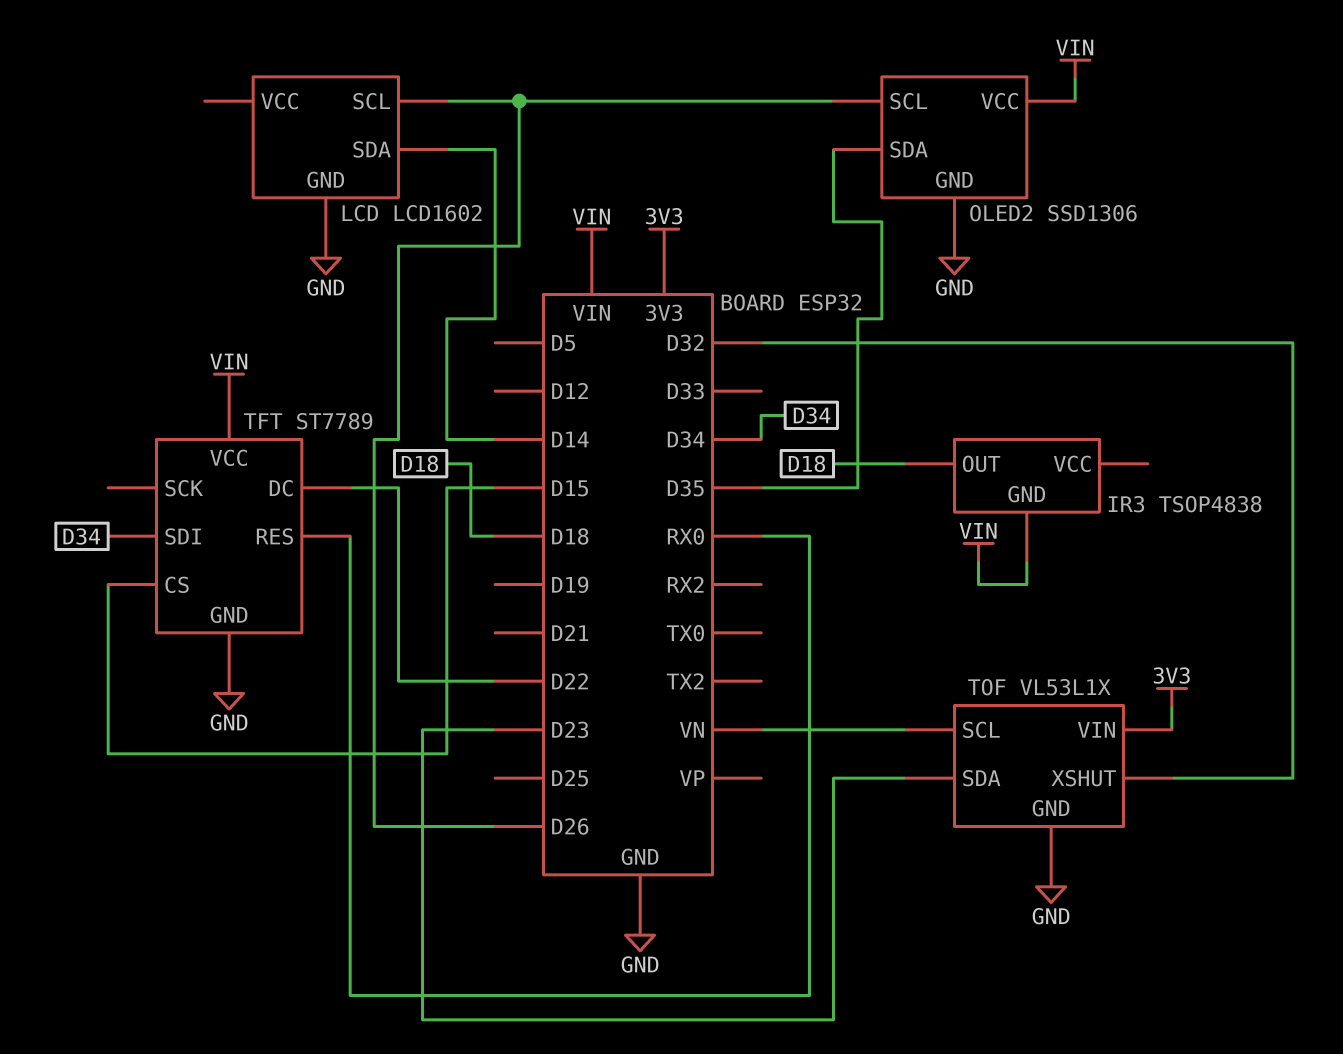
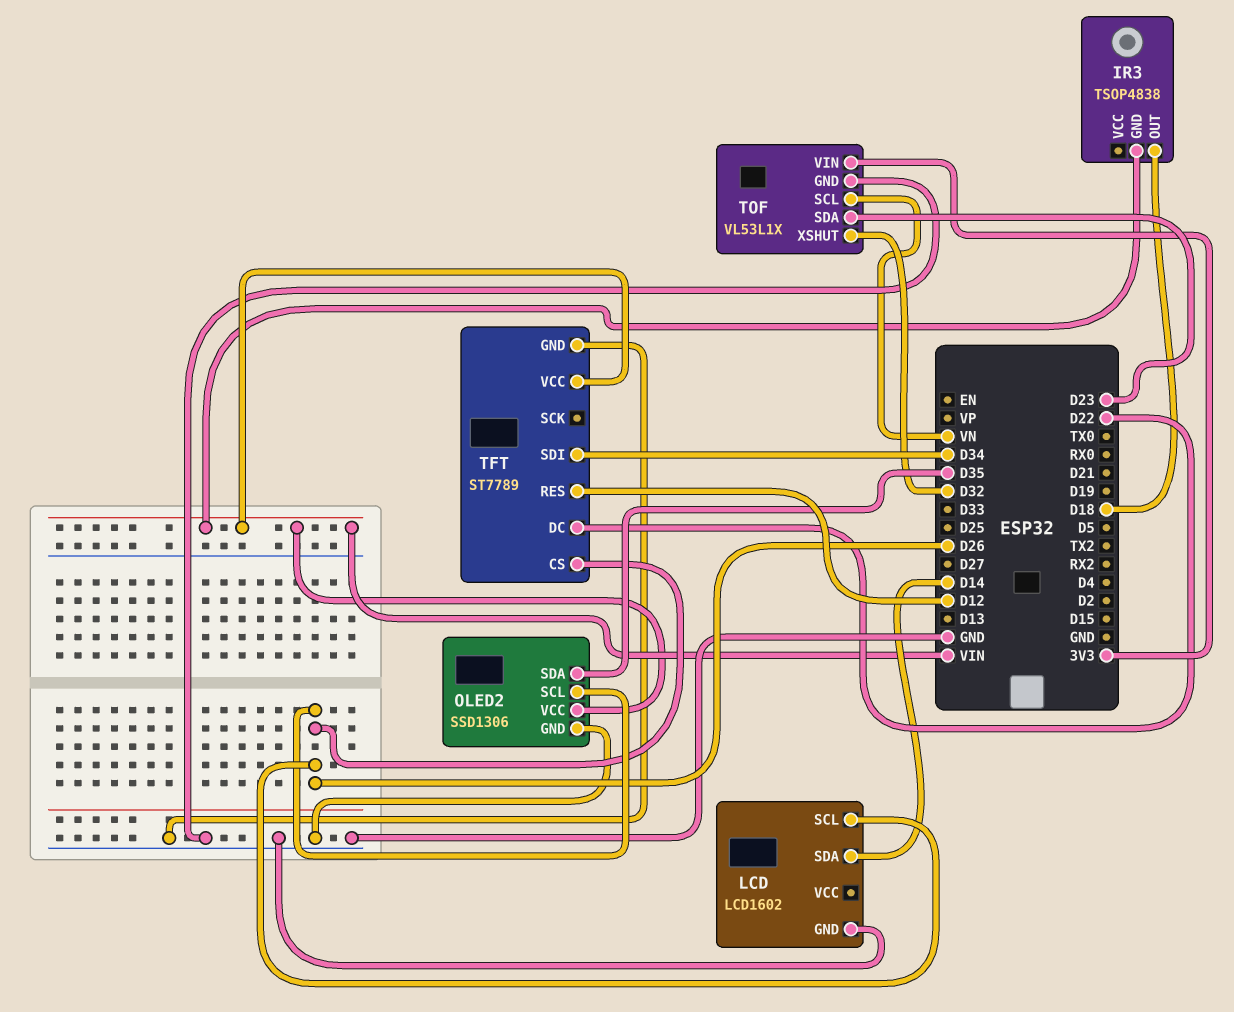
TFT pin CS: D15 -> D26
TFT pin RES: RX0 -> D12

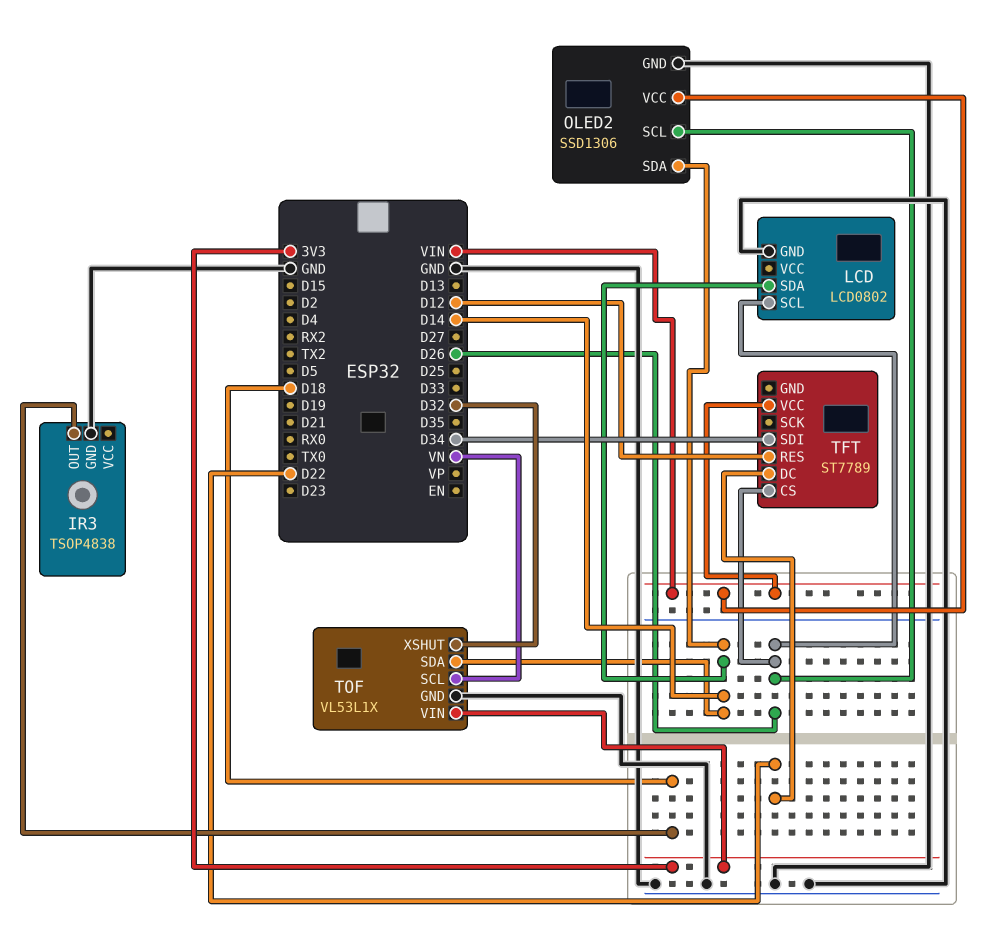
IR3 pin GND: VIN -> GND
LCD: LCD1602 -> LCD0802
OLED2 pin SDA: D35 -> D14
TFT pin GND: GND -> none
TOF pin SDA: D23 -> D14

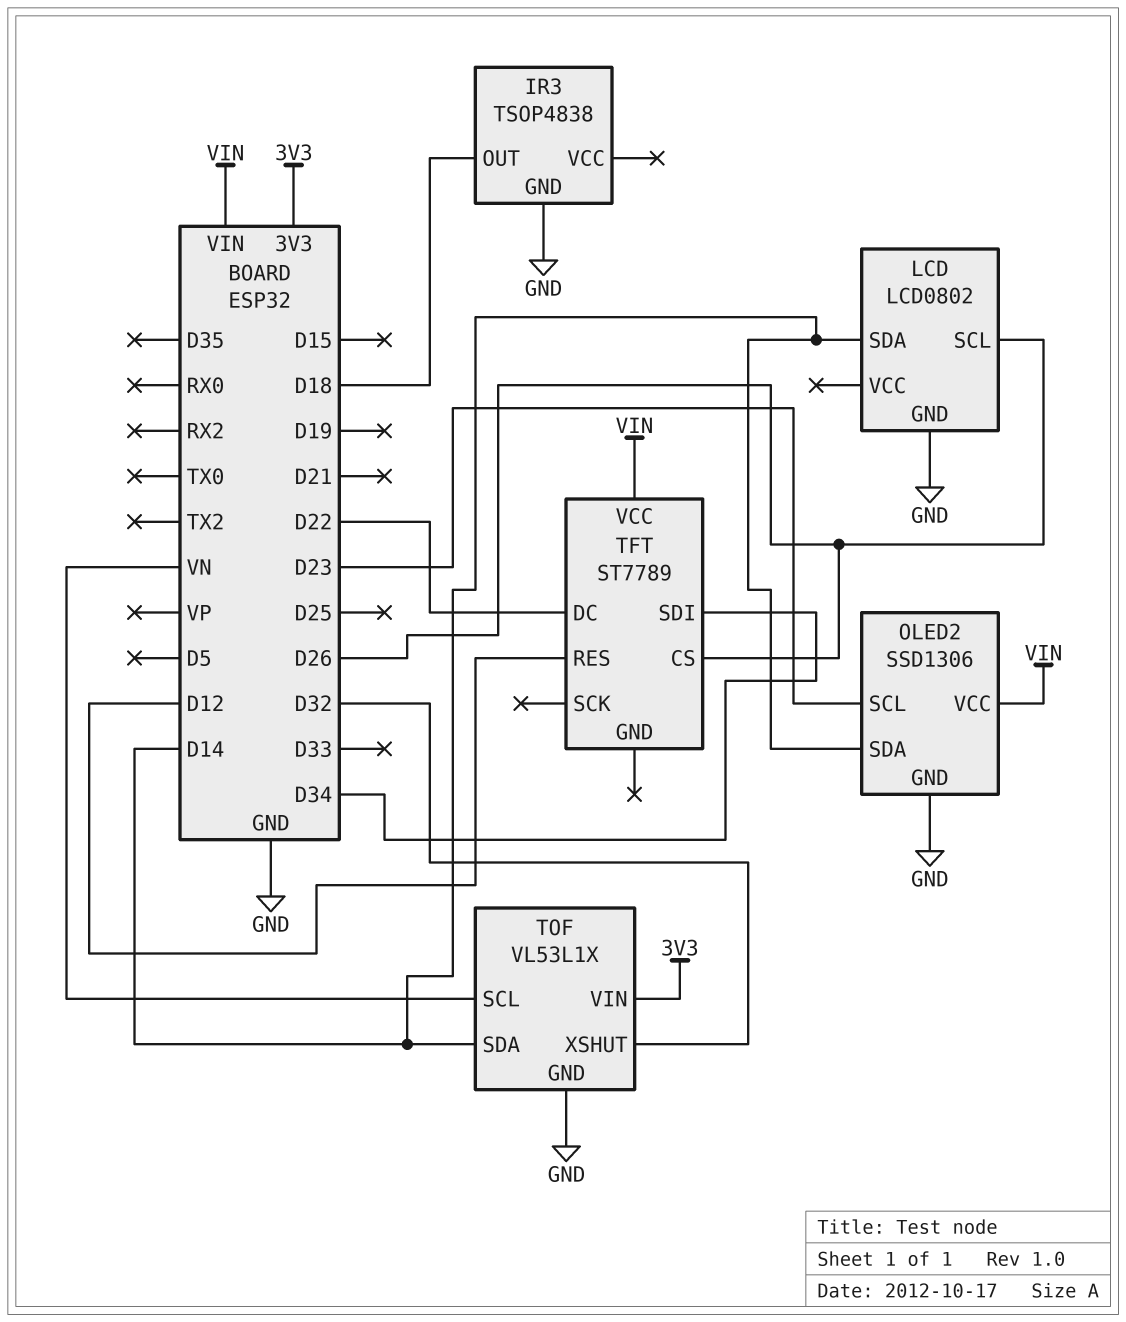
OLED2 pin SCL: D26 -> D23

